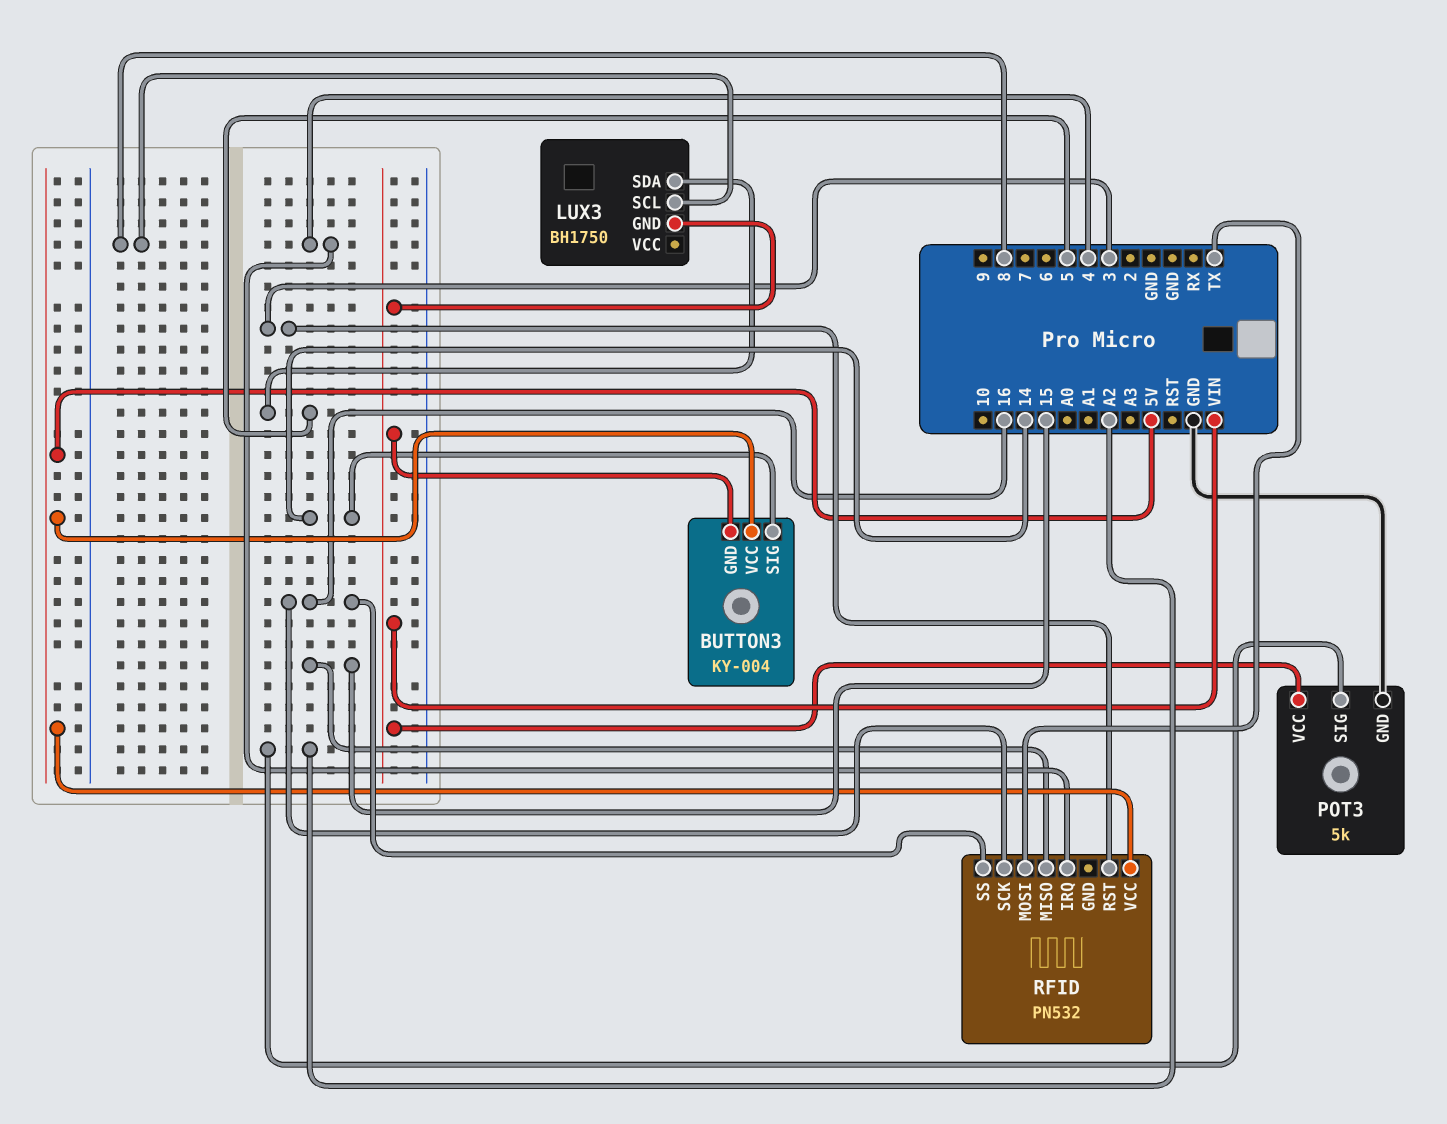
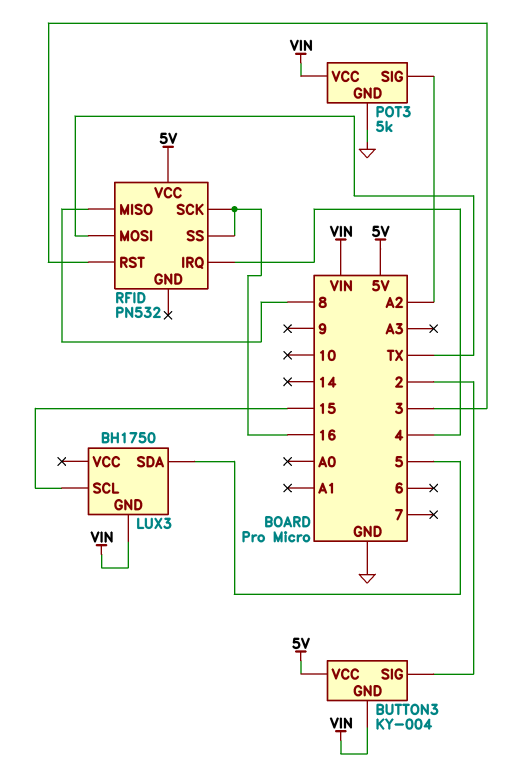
BUTTON3 pin SIG: 14 -> 2
LUX3 pin SCL: 8 -> 15
RFID pin MISO: 15 -> 8

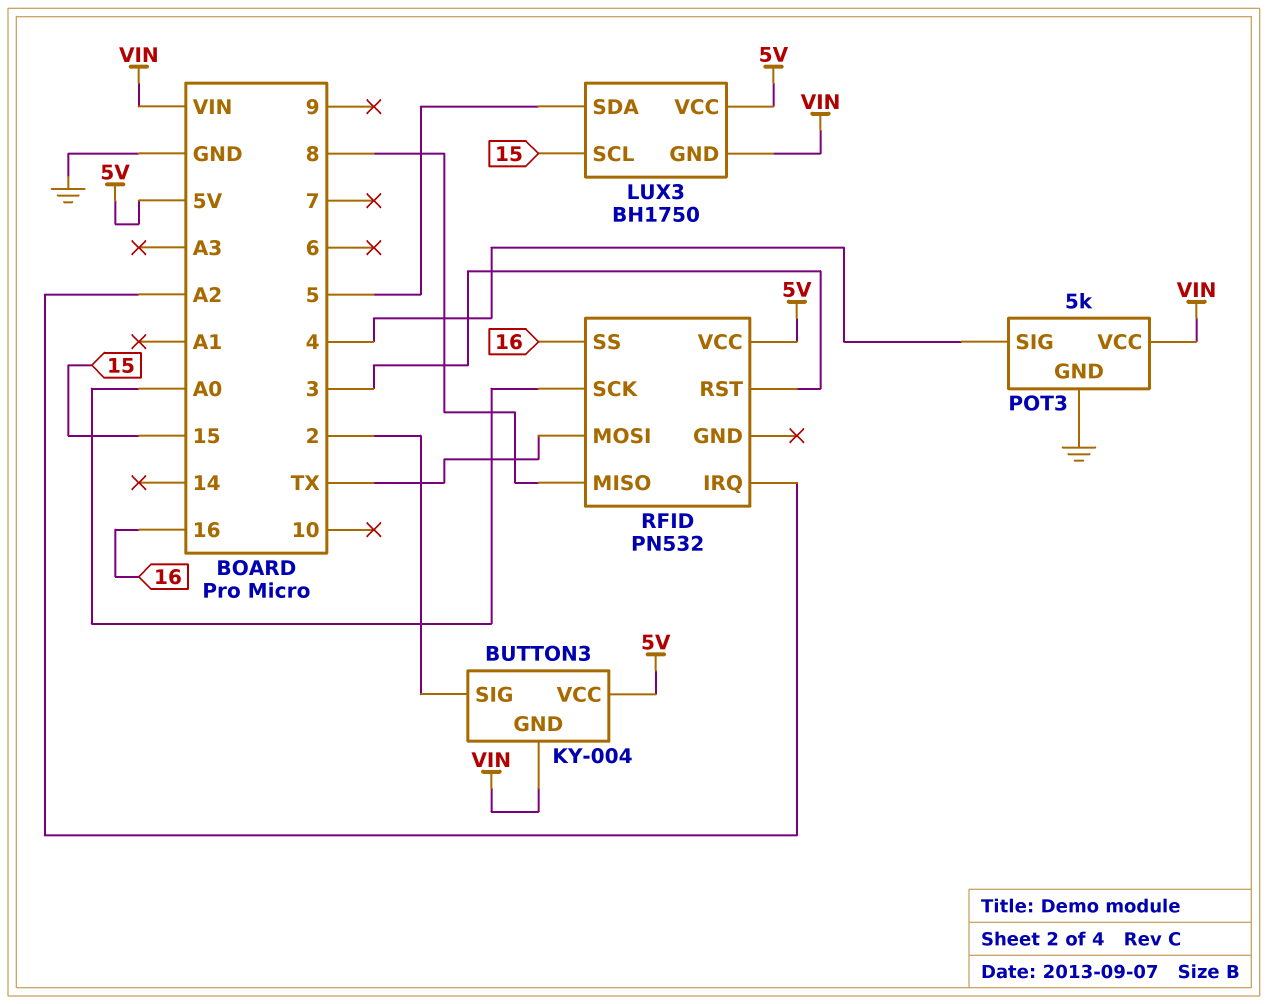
LUX3 pin VCC: none -> 5V
POT3 pin SIG: A2 -> 4
RFID pin IRQ: 4 -> A2
RFID pin SCK: 16 -> A0

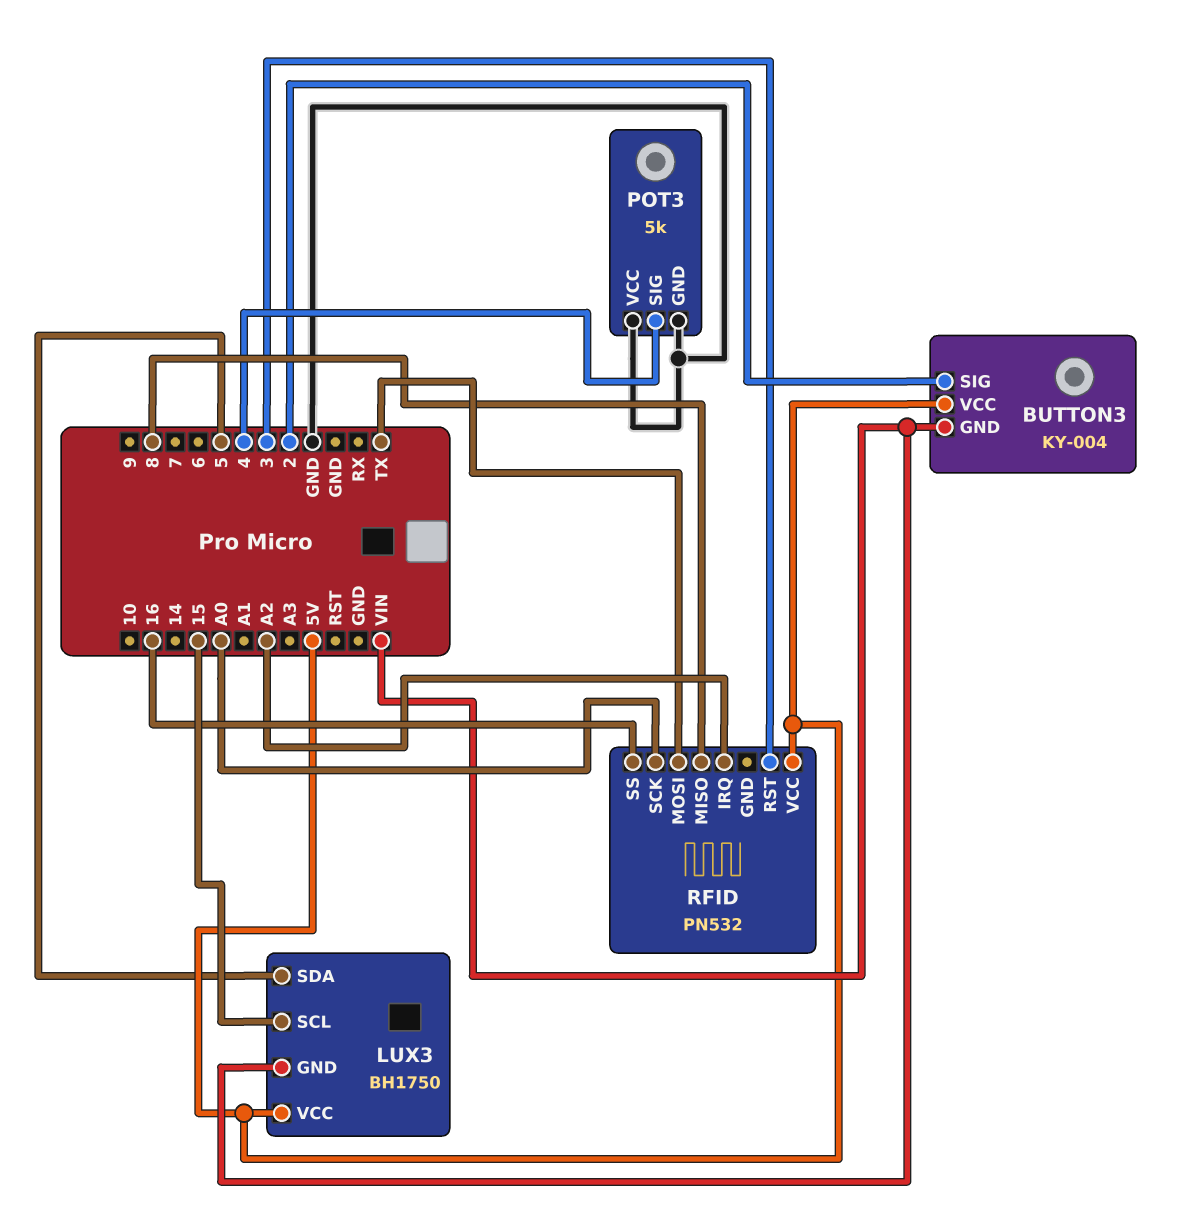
POT3 pin VCC: VIN -> GND

